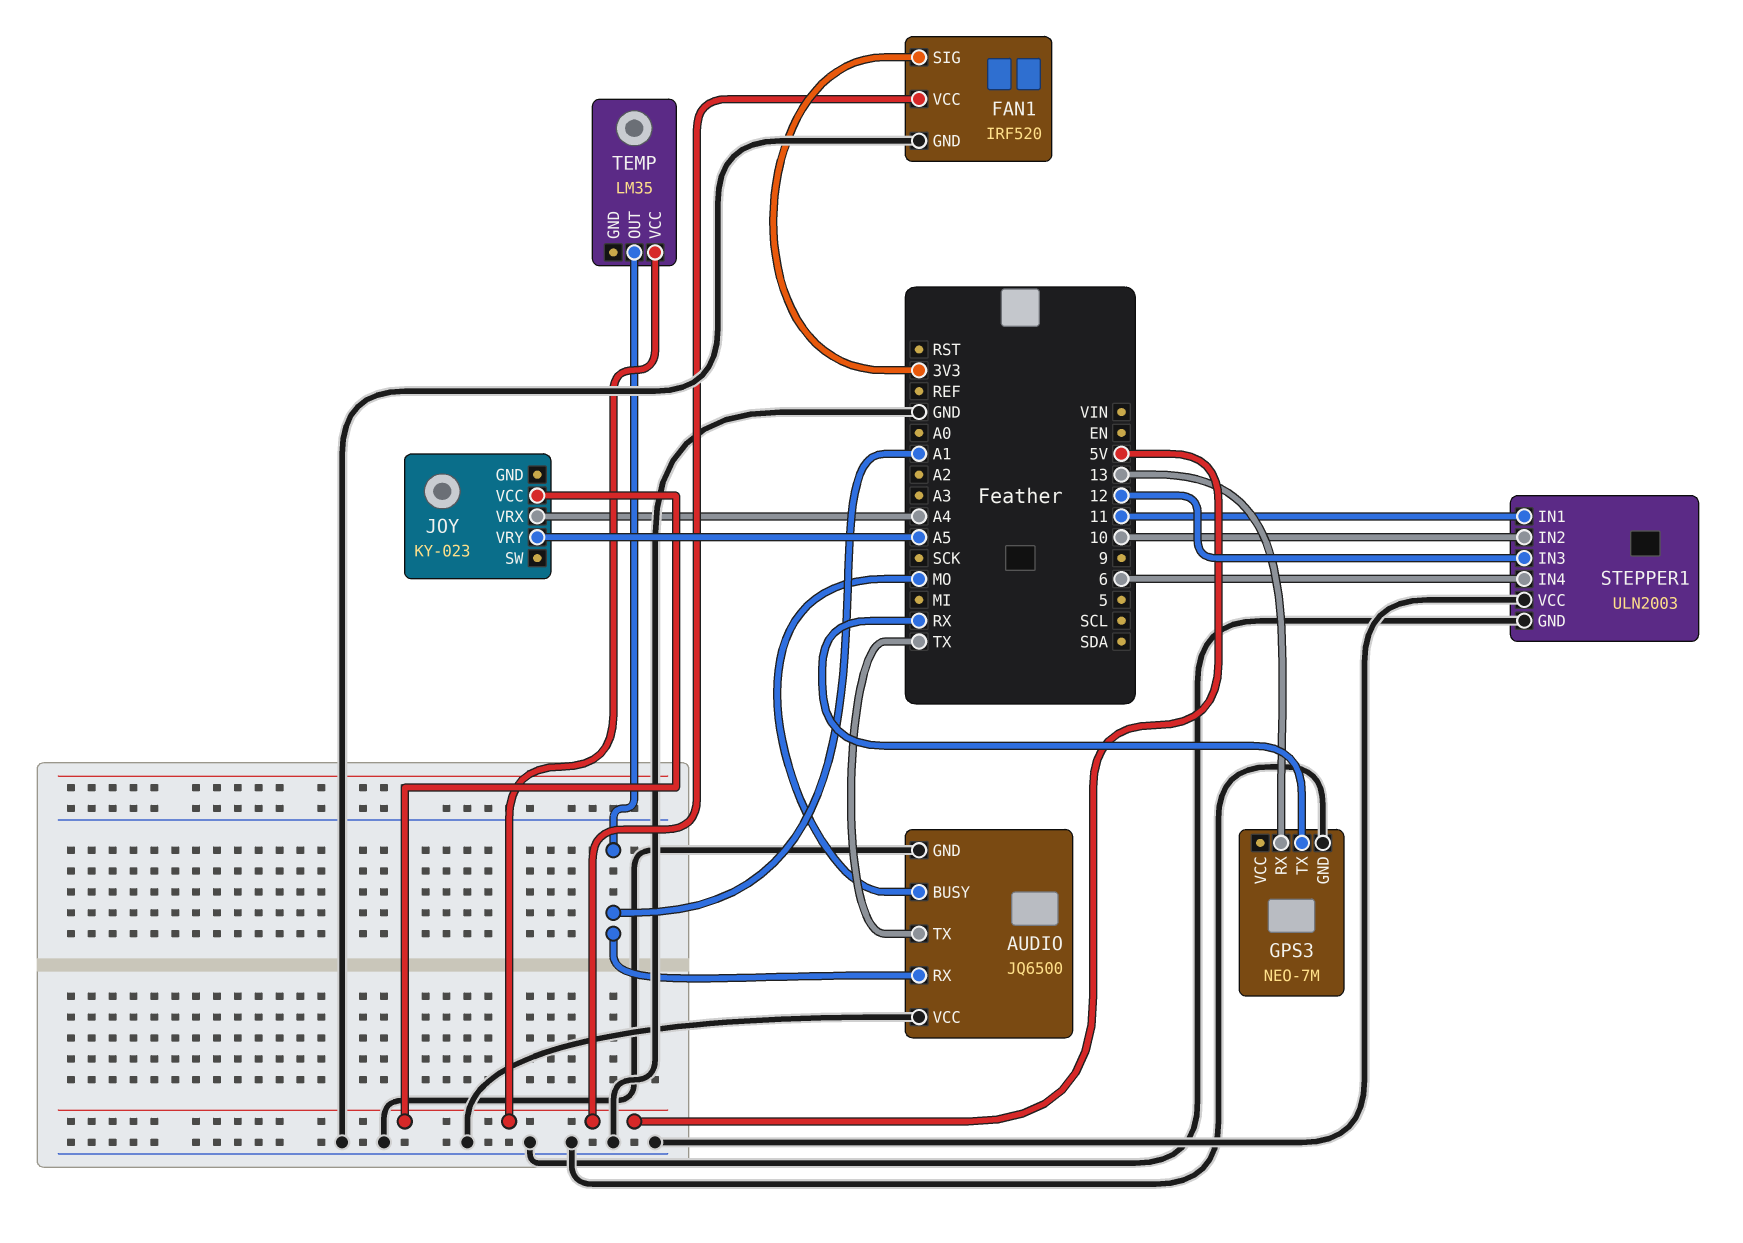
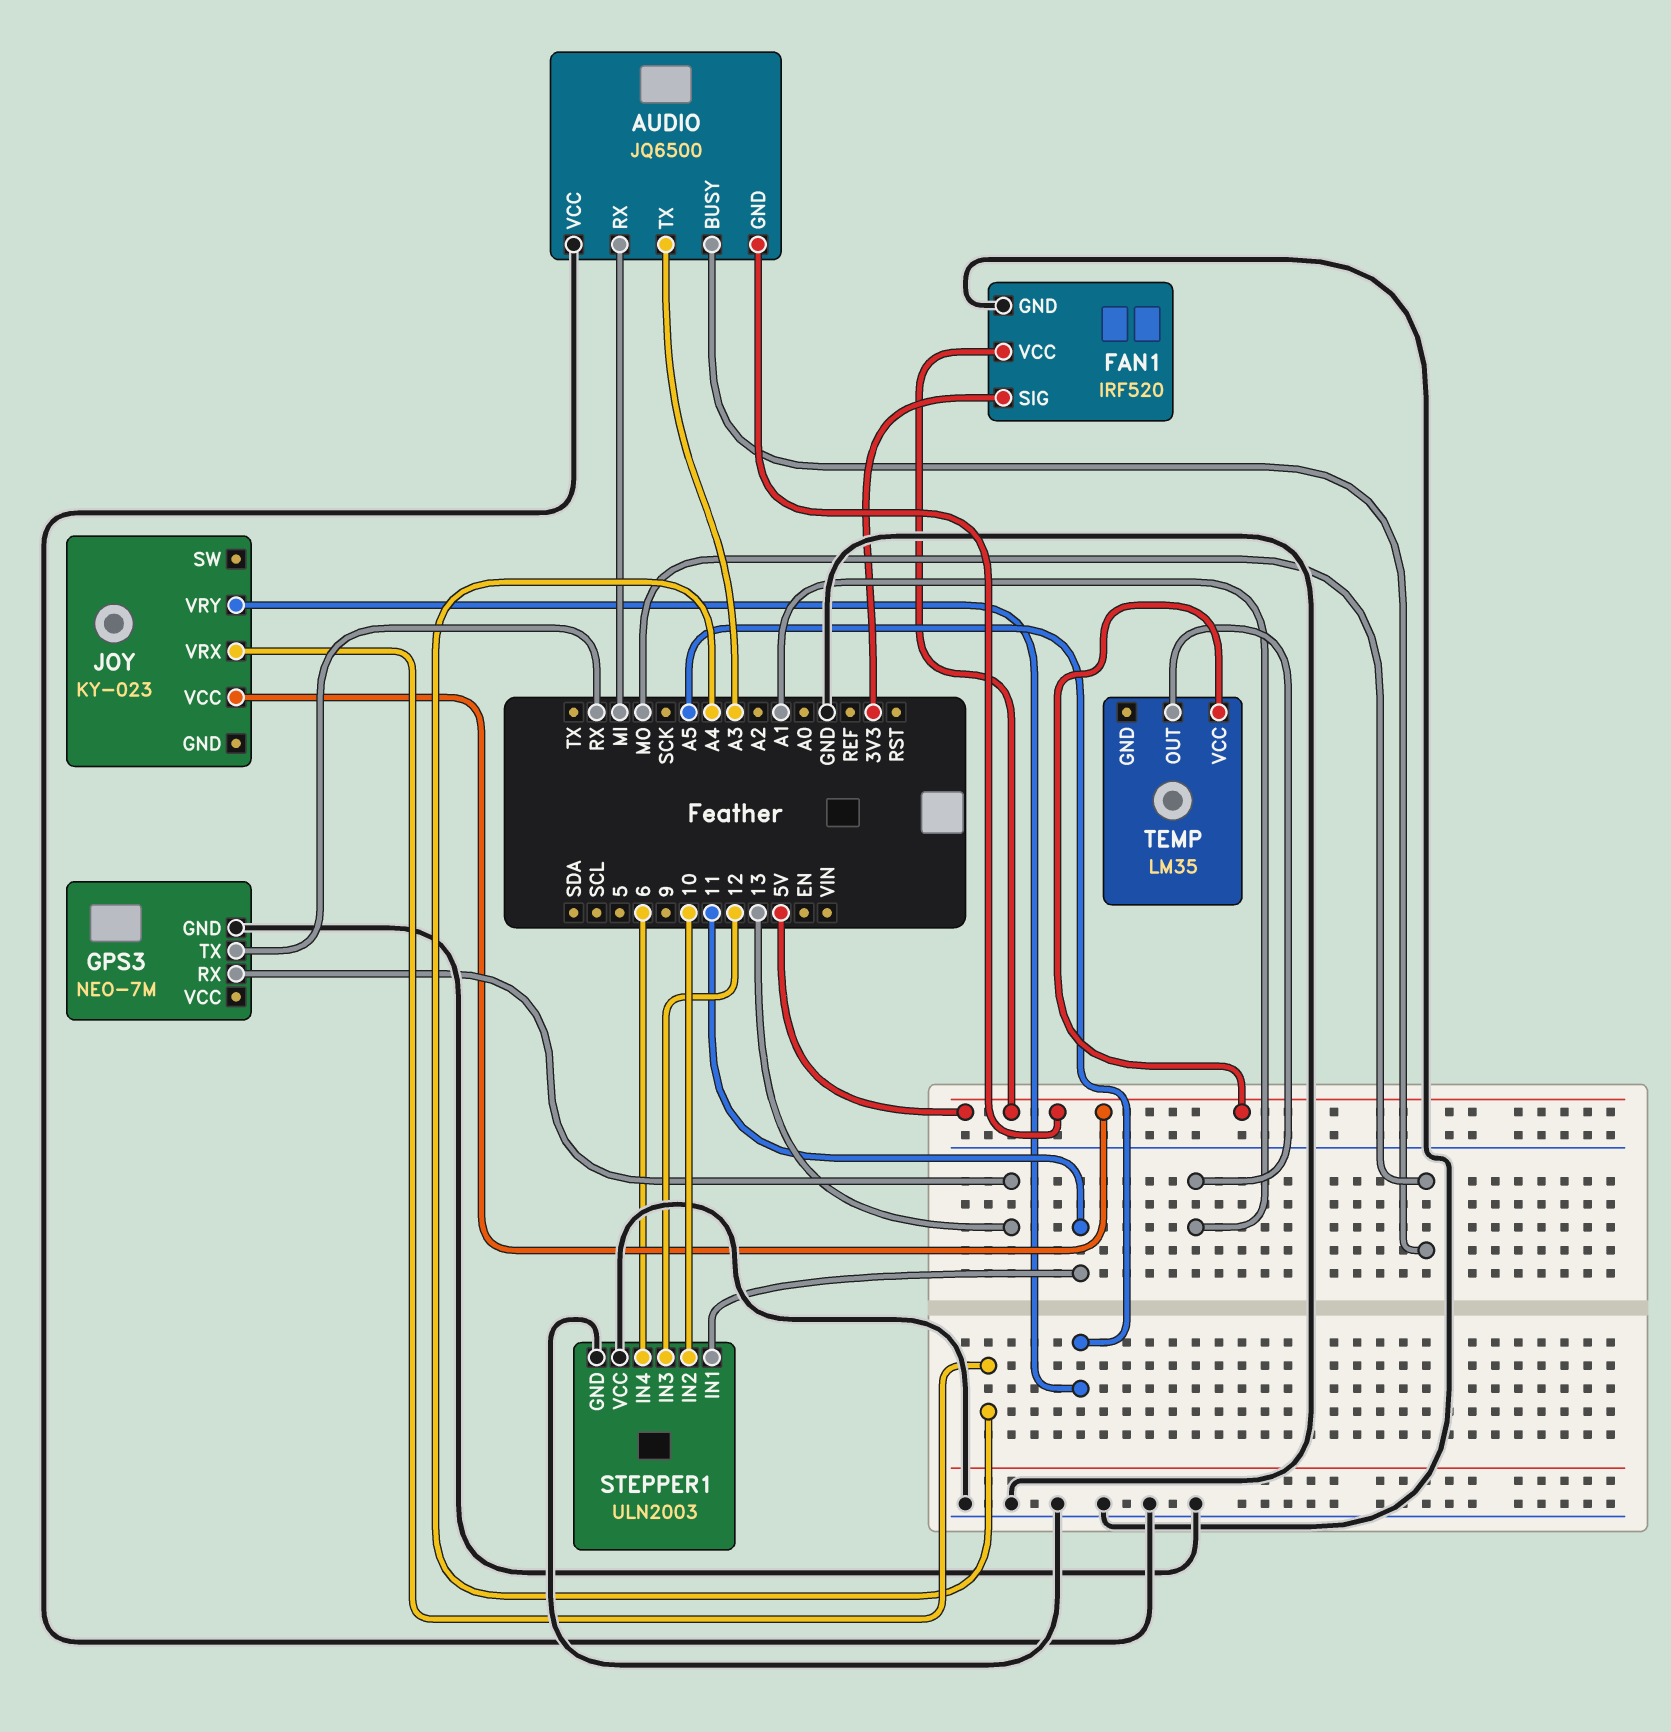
AUDIO pin GND: GND -> 5V
AUDIO pin RX: A1 -> MI
AUDIO pin TX: TX -> A3

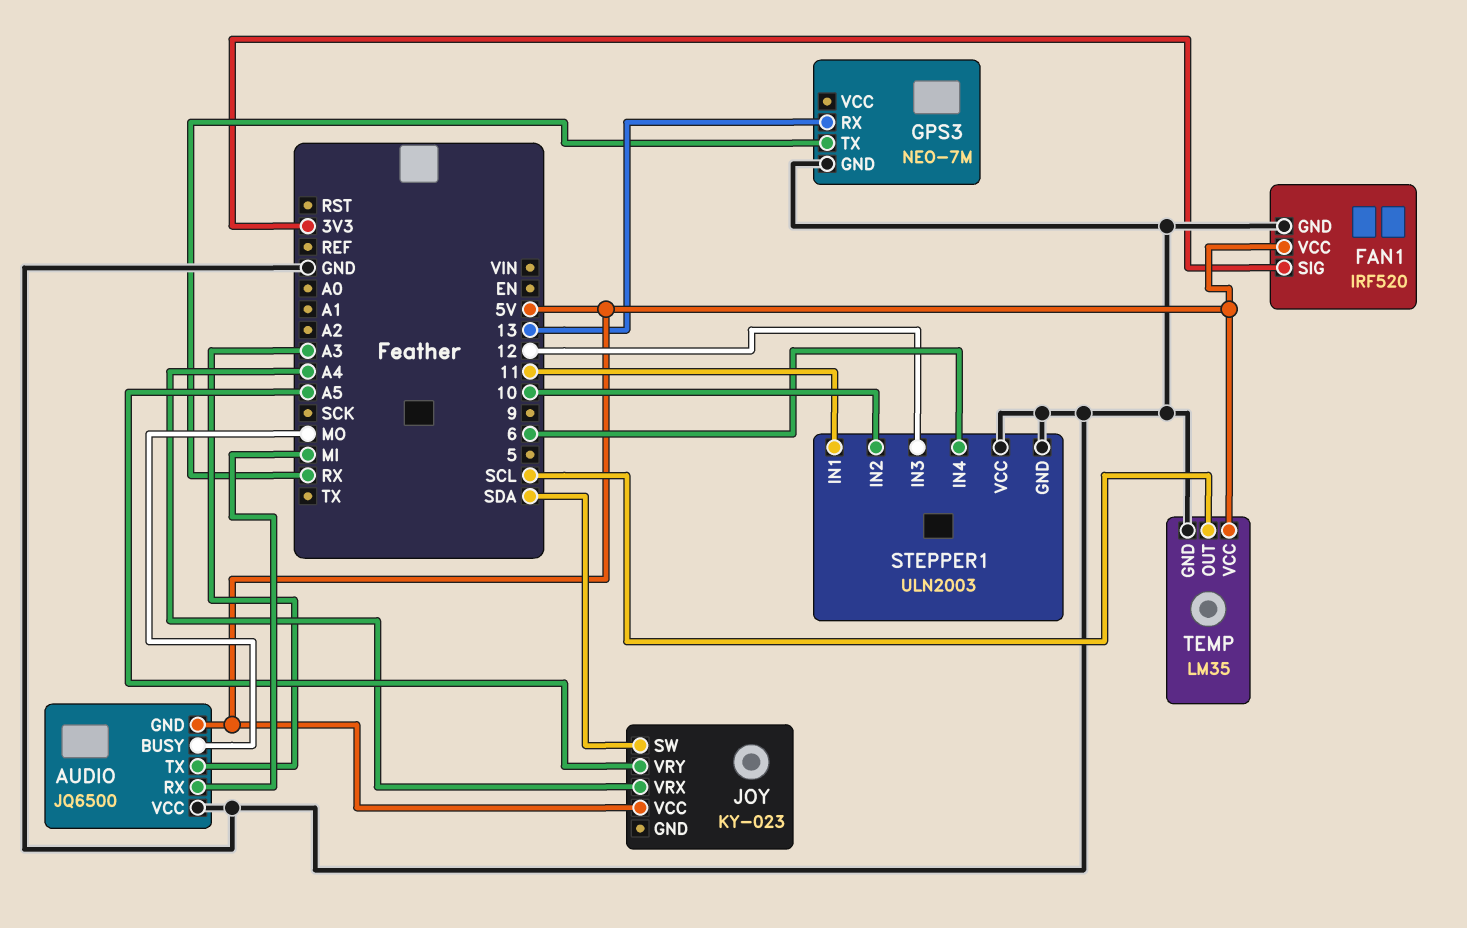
JOY pin SW: none -> SDA
TEMP pin GND: none -> GND
TEMP pin OUT: A1 -> SCL

